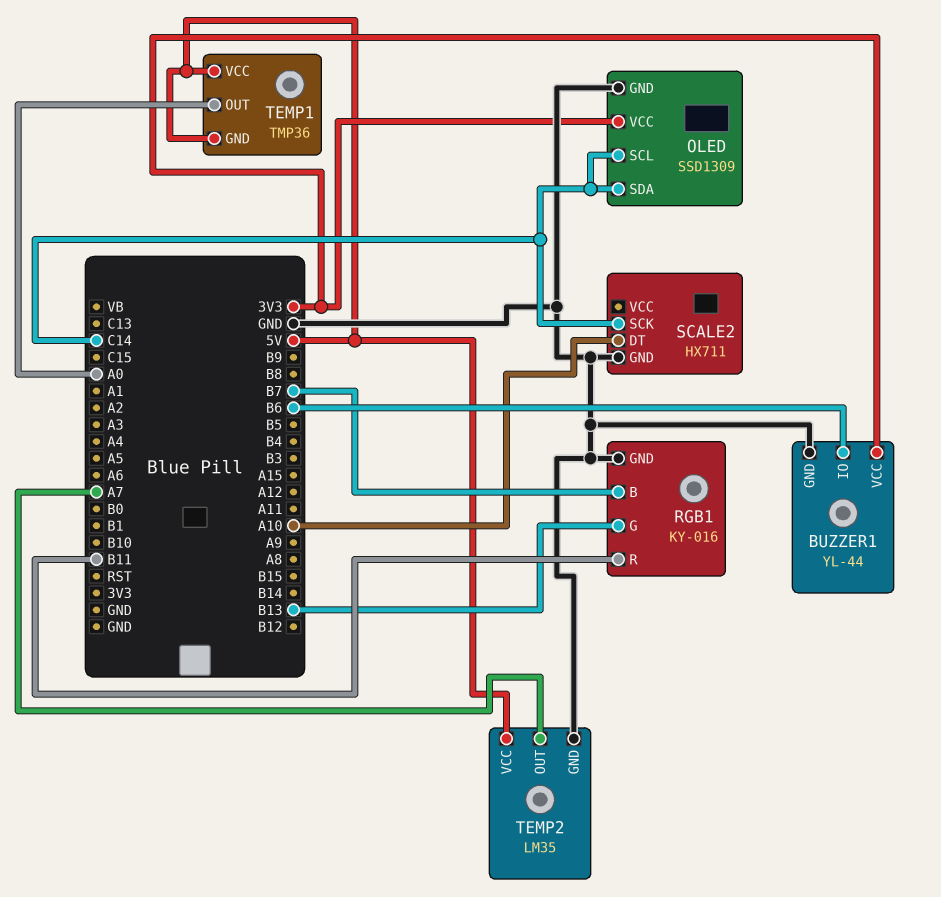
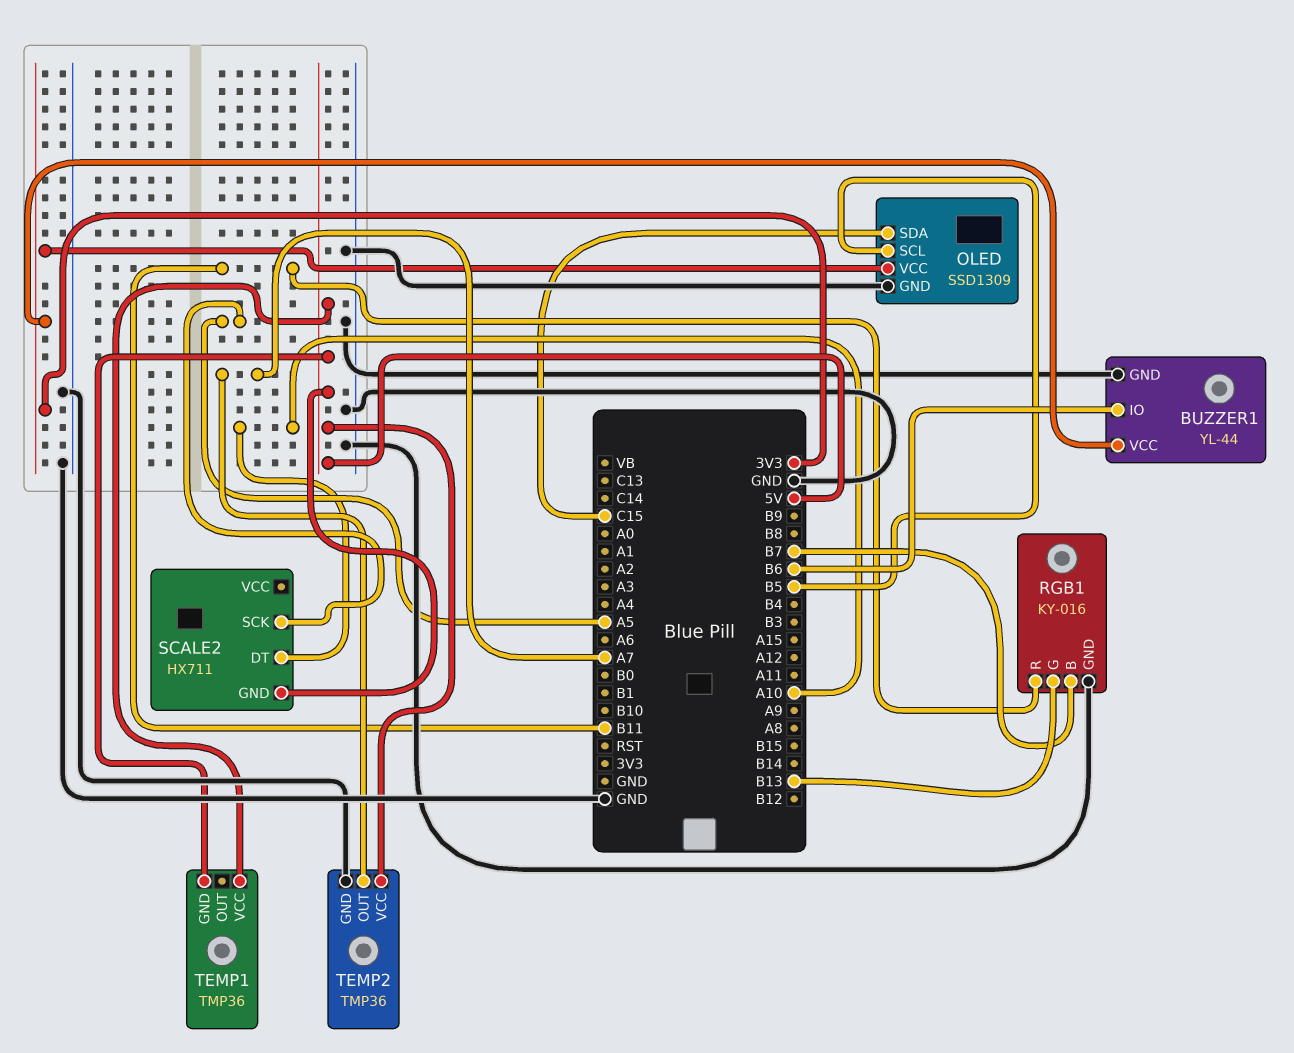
OLED pin SCL: C14 -> B5
OLED pin SDA: C14 -> C15
SCALE2 pin GND: GND -> 5V
SCALE2 pin SCK: C14 -> A5
TEMP1 pin OUT: A0 -> none
TEMP2: LM35 -> TMP36

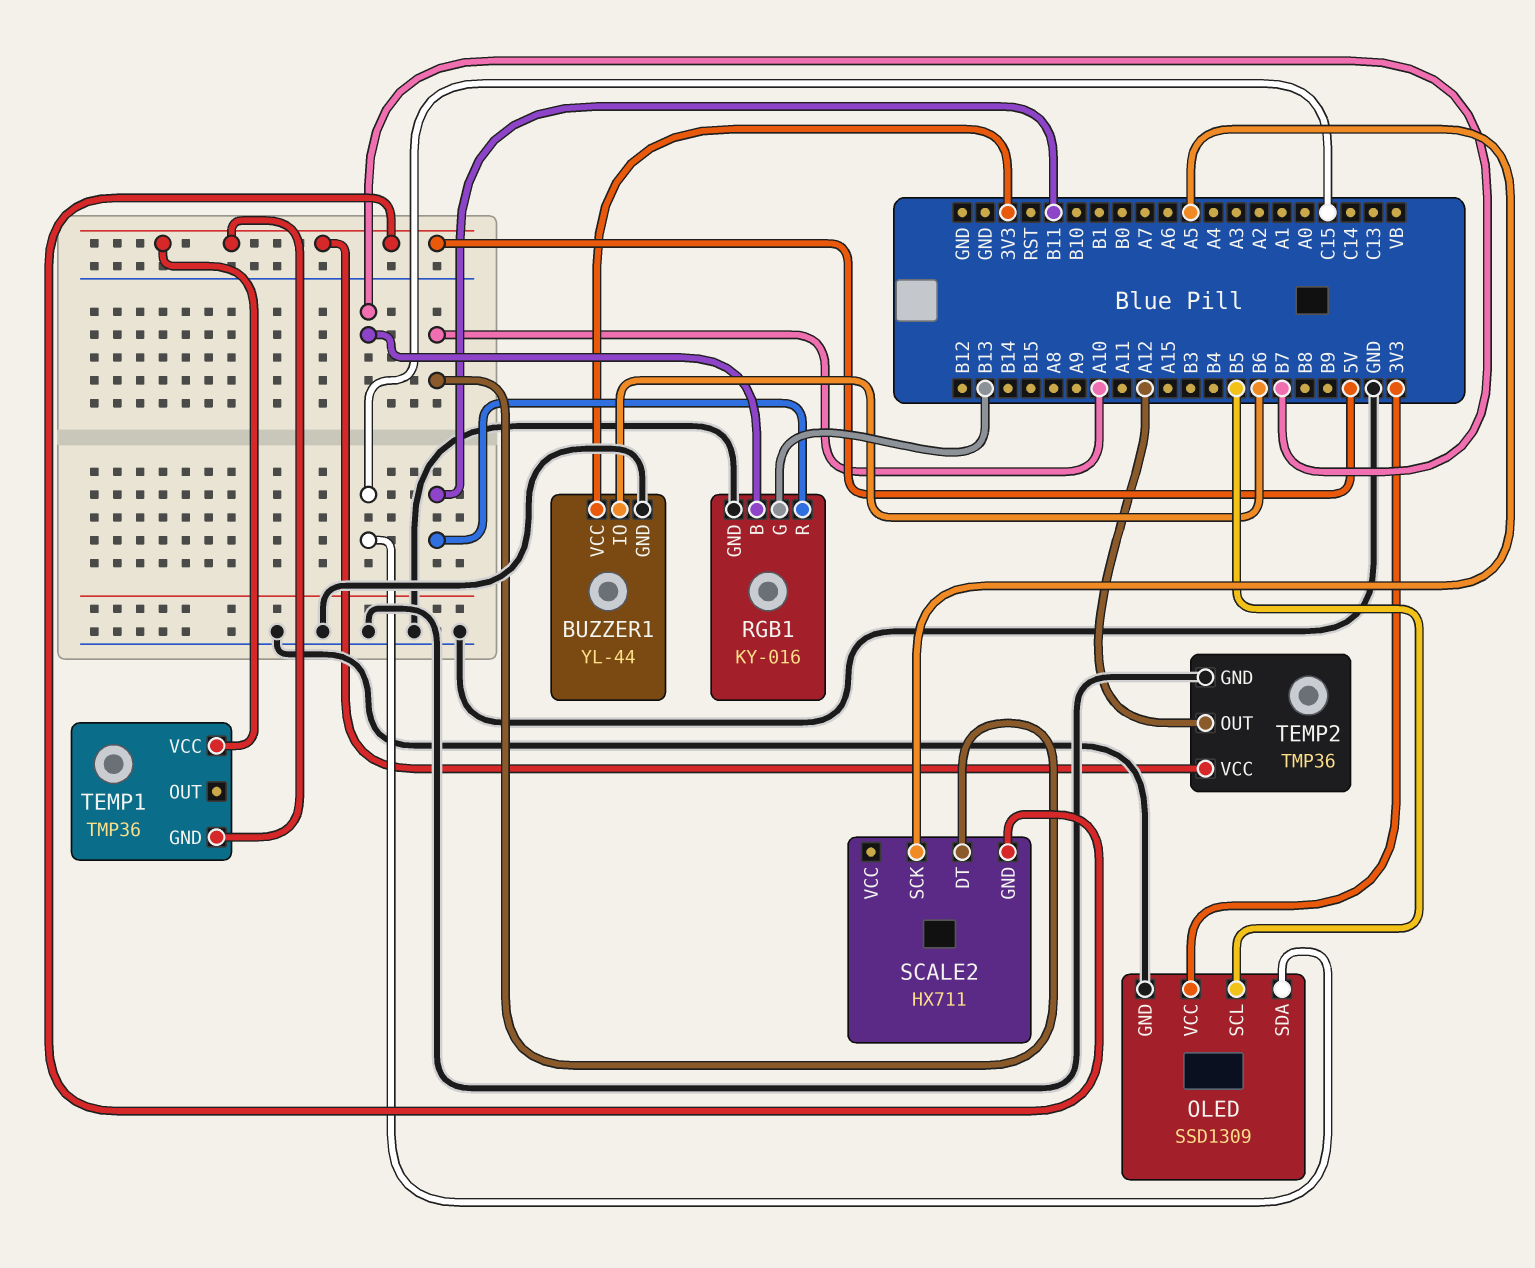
TEMP2 pin OUT: A7 -> A12

